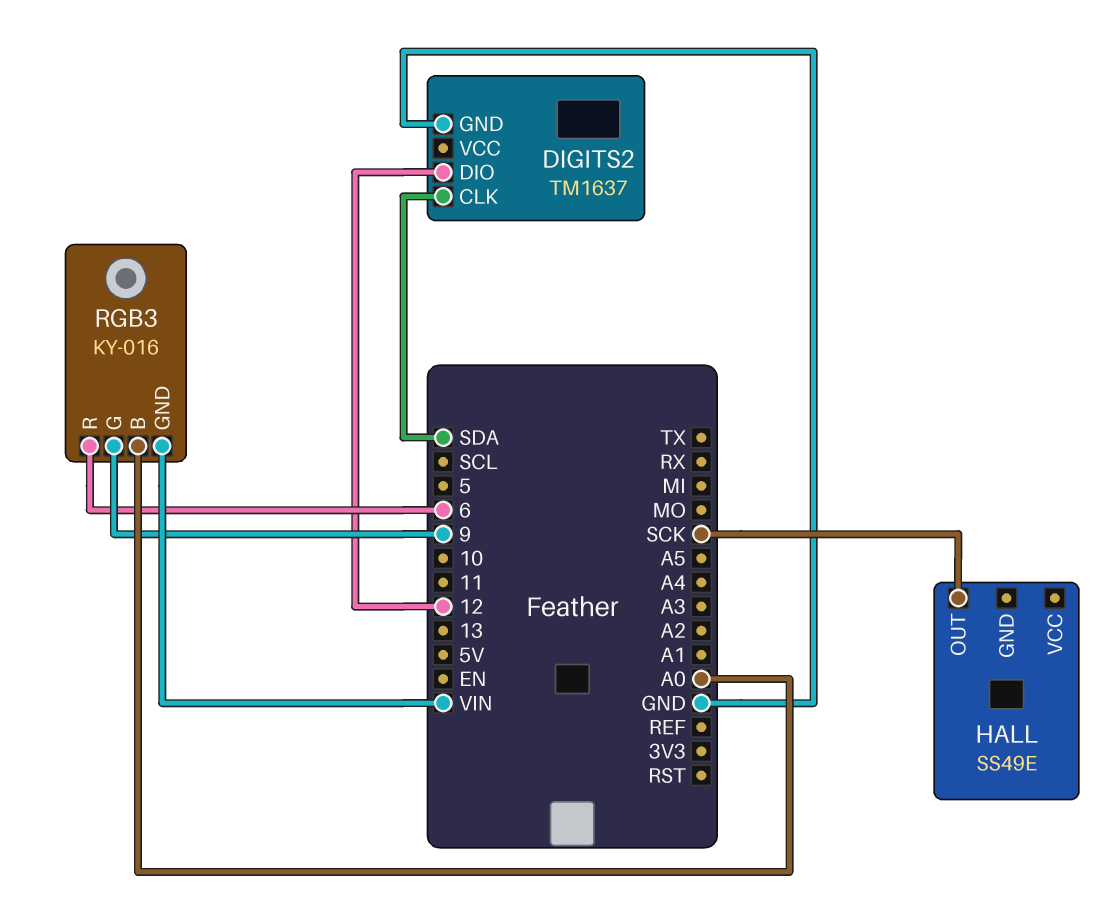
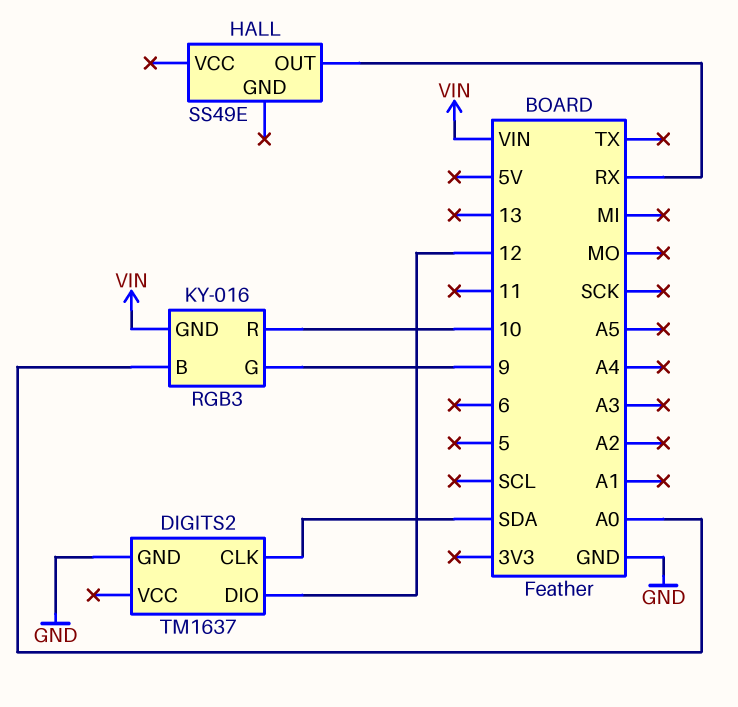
HALL pin OUT: SCK -> RX
RGB3 pin R: 6 -> 10

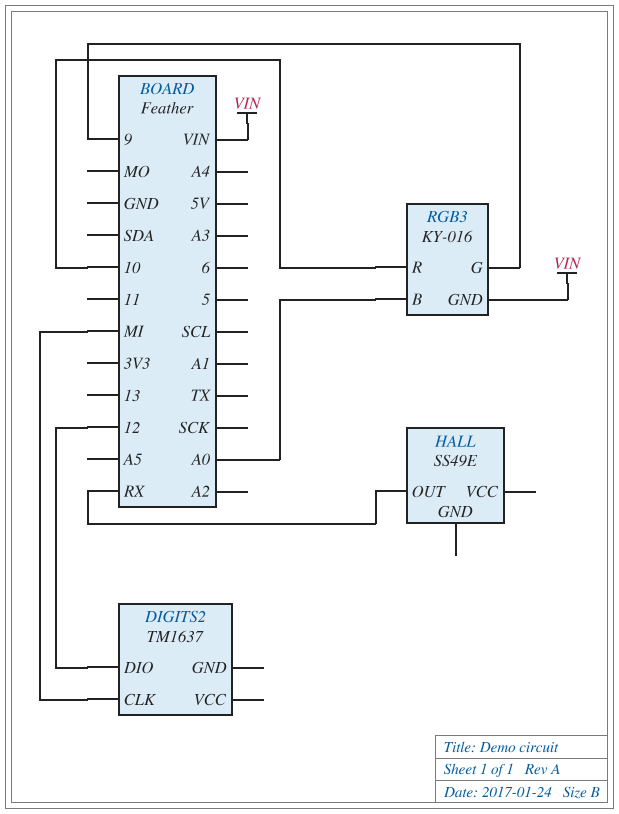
DIGITS2 pin CLK: SDA -> MI
DIGITS2 pin GND: GND -> none

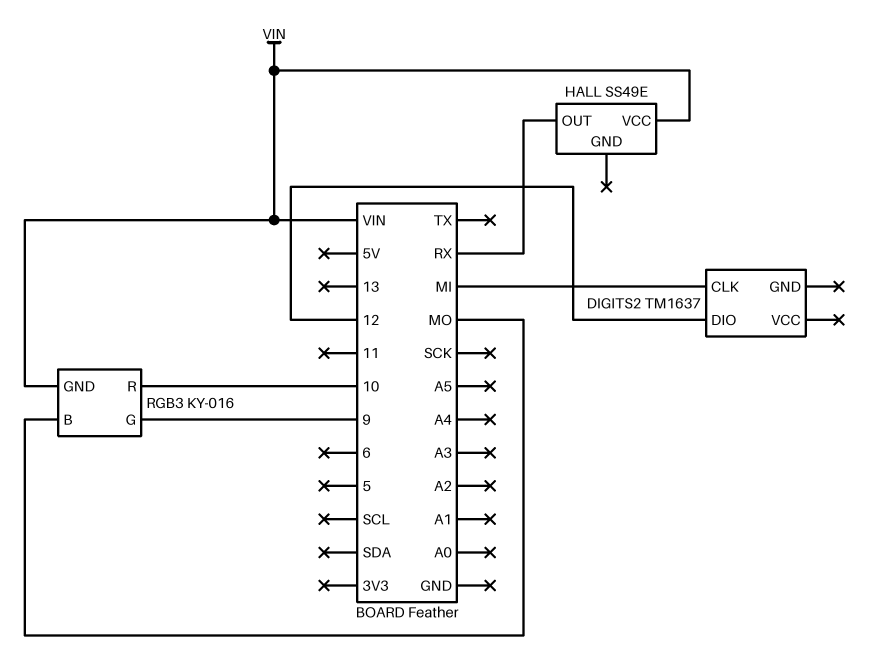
HALL pin VCC: none -> VIN
RGB3 pin B: A0 -> MO

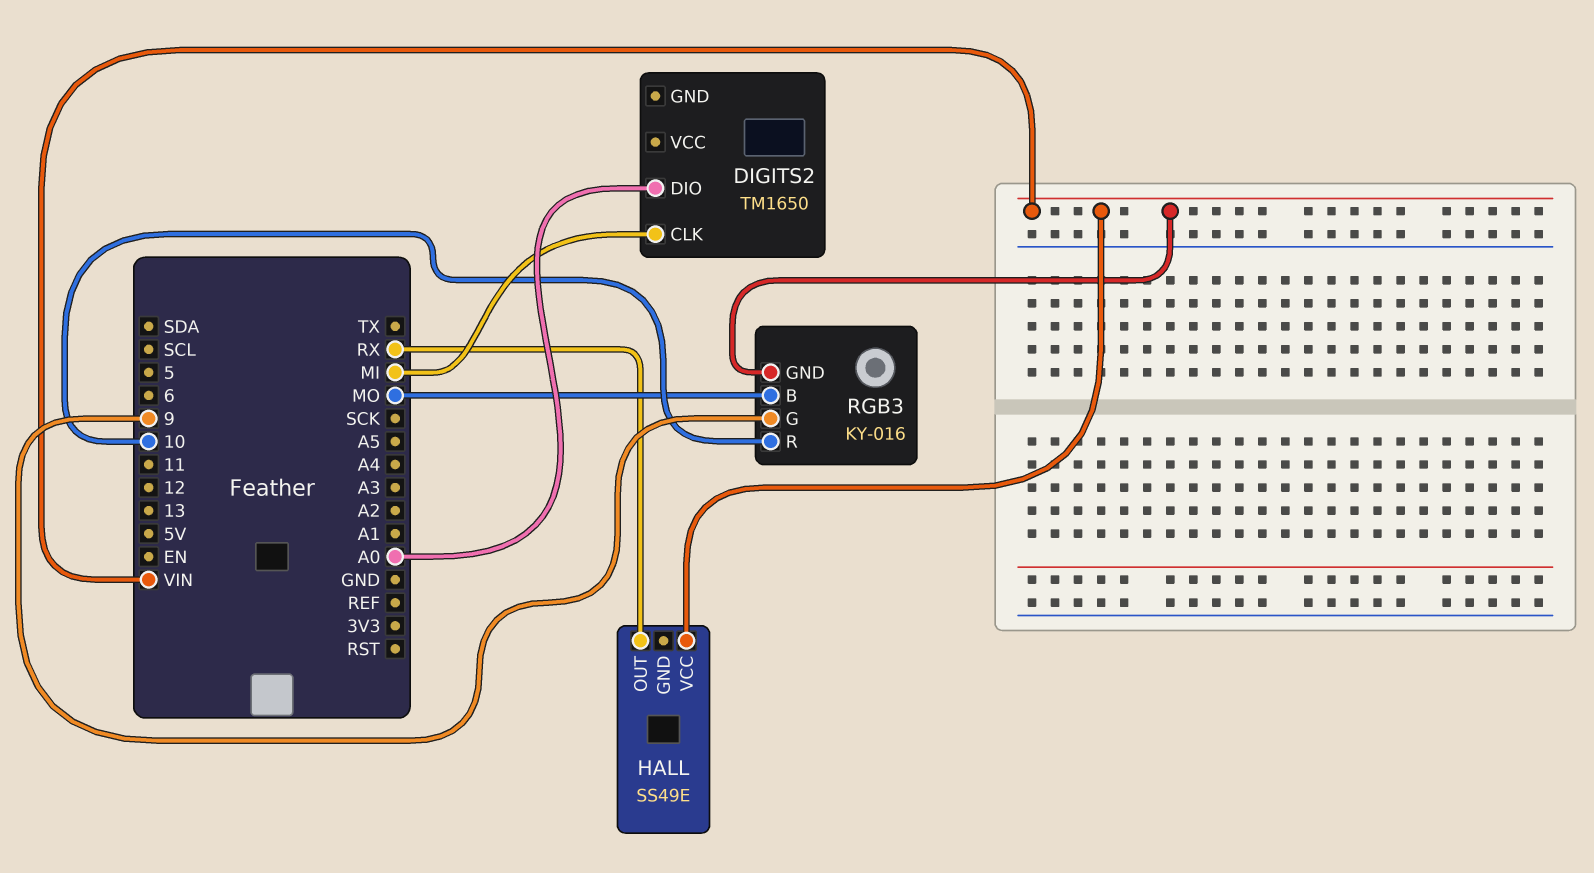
DIGITS2: TM1637 -> TM1650
DIGITS2 pin DIO: 12 -> A0

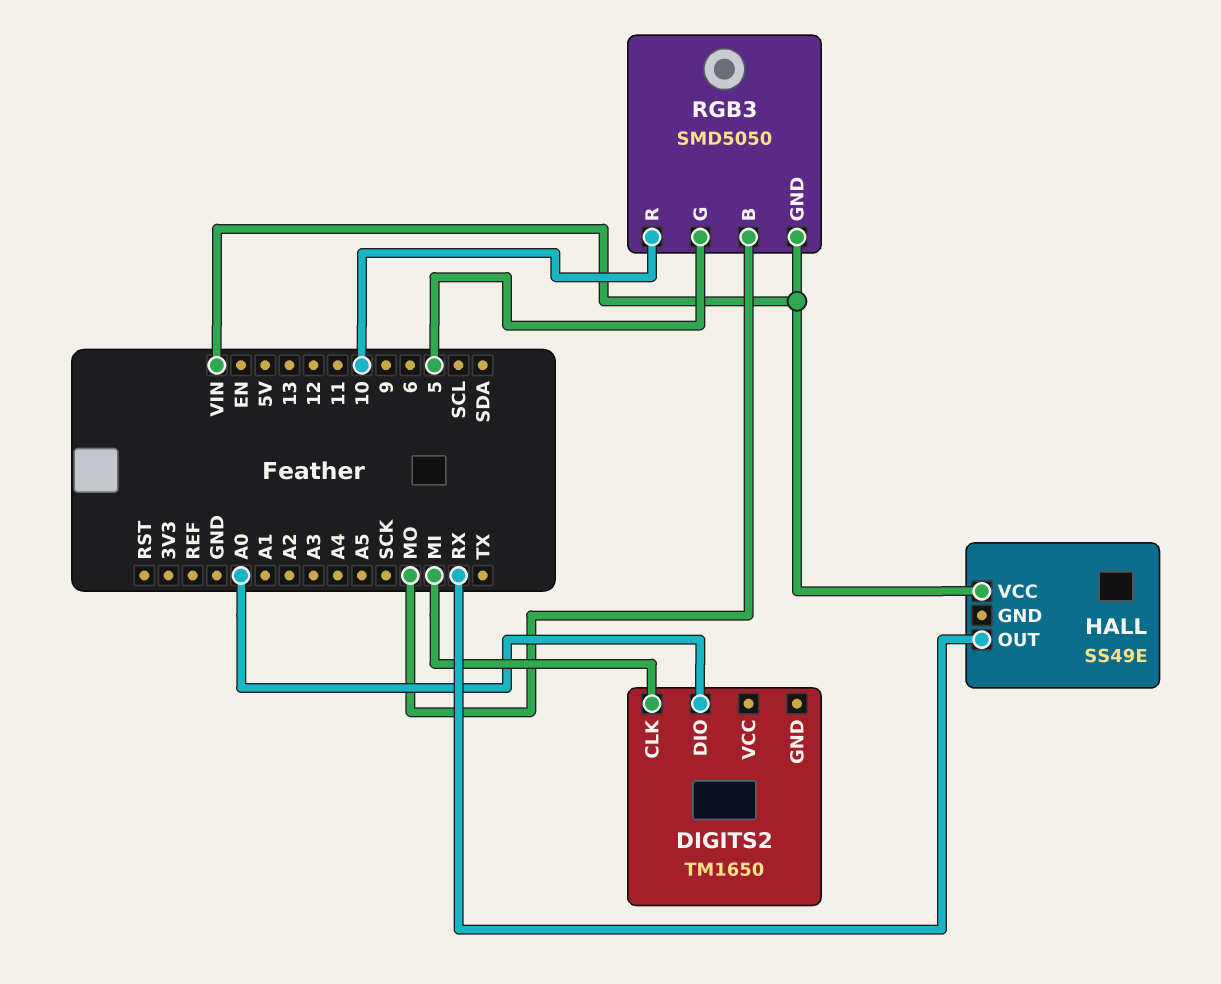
RGB3: KY-016 -> SMD5050
RGB3 pin G: 9 -> 5

